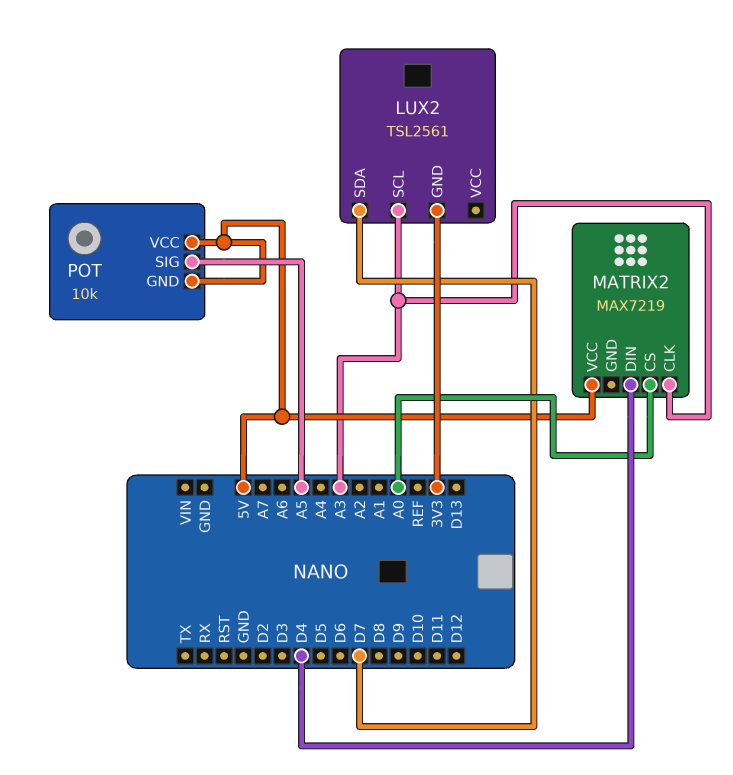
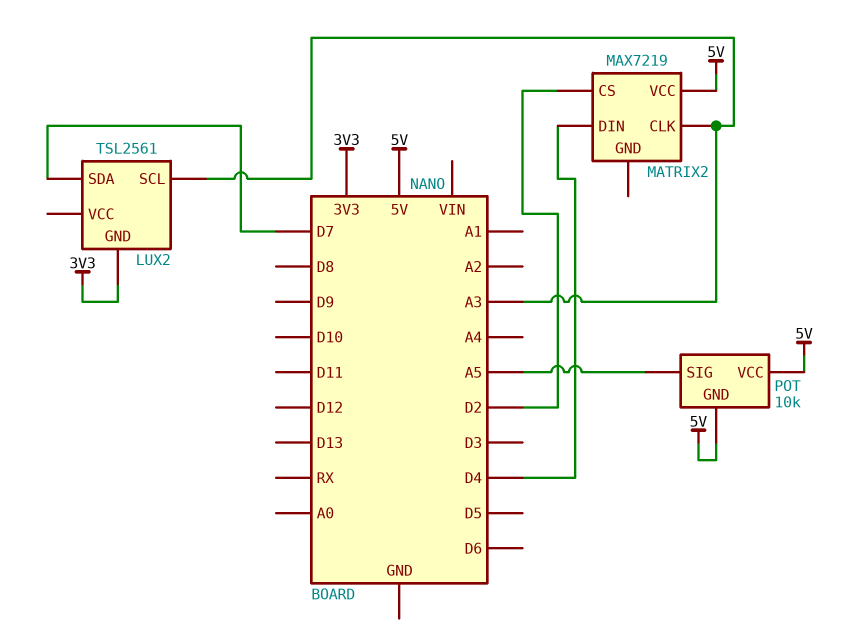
MATRIX2 pin CS: A0 -> D2

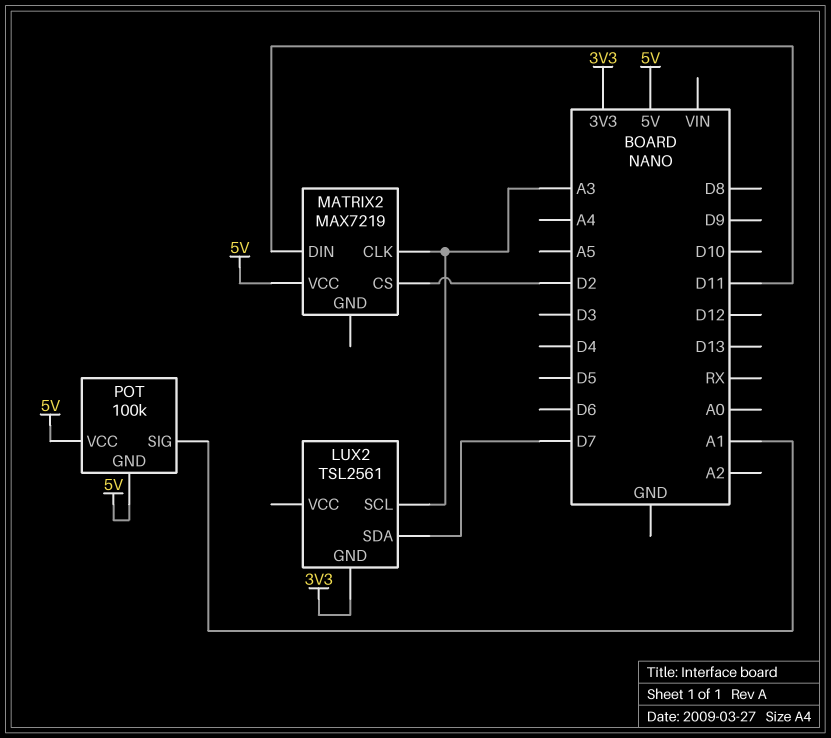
MATRIX2 pin DIN: D4 -> D11
POT: 10k -> 100k
POT pin SIG: A5 -> A1

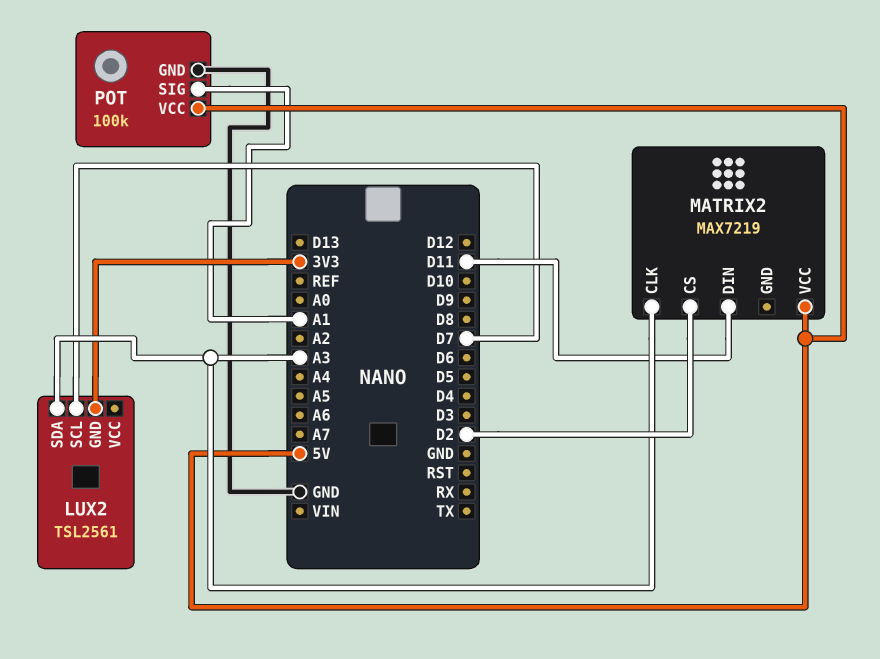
LUX2 pin SCL: A3 -> D7
LUX2 pin SDA: D7 -> A3
POT pin GND: 5V -> GND

